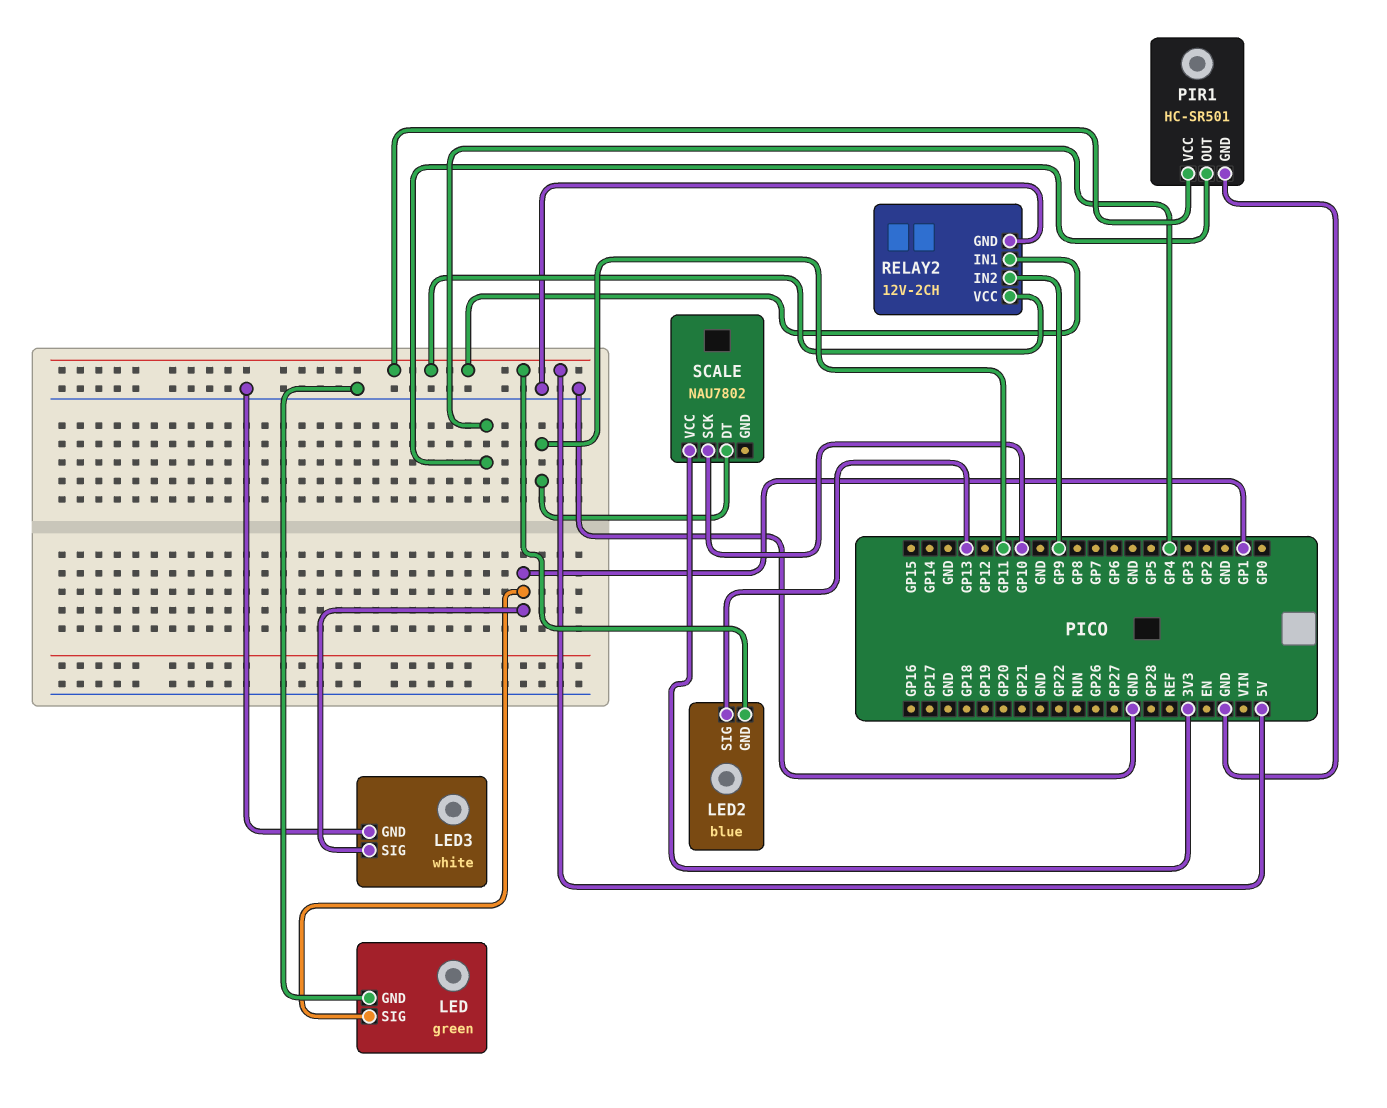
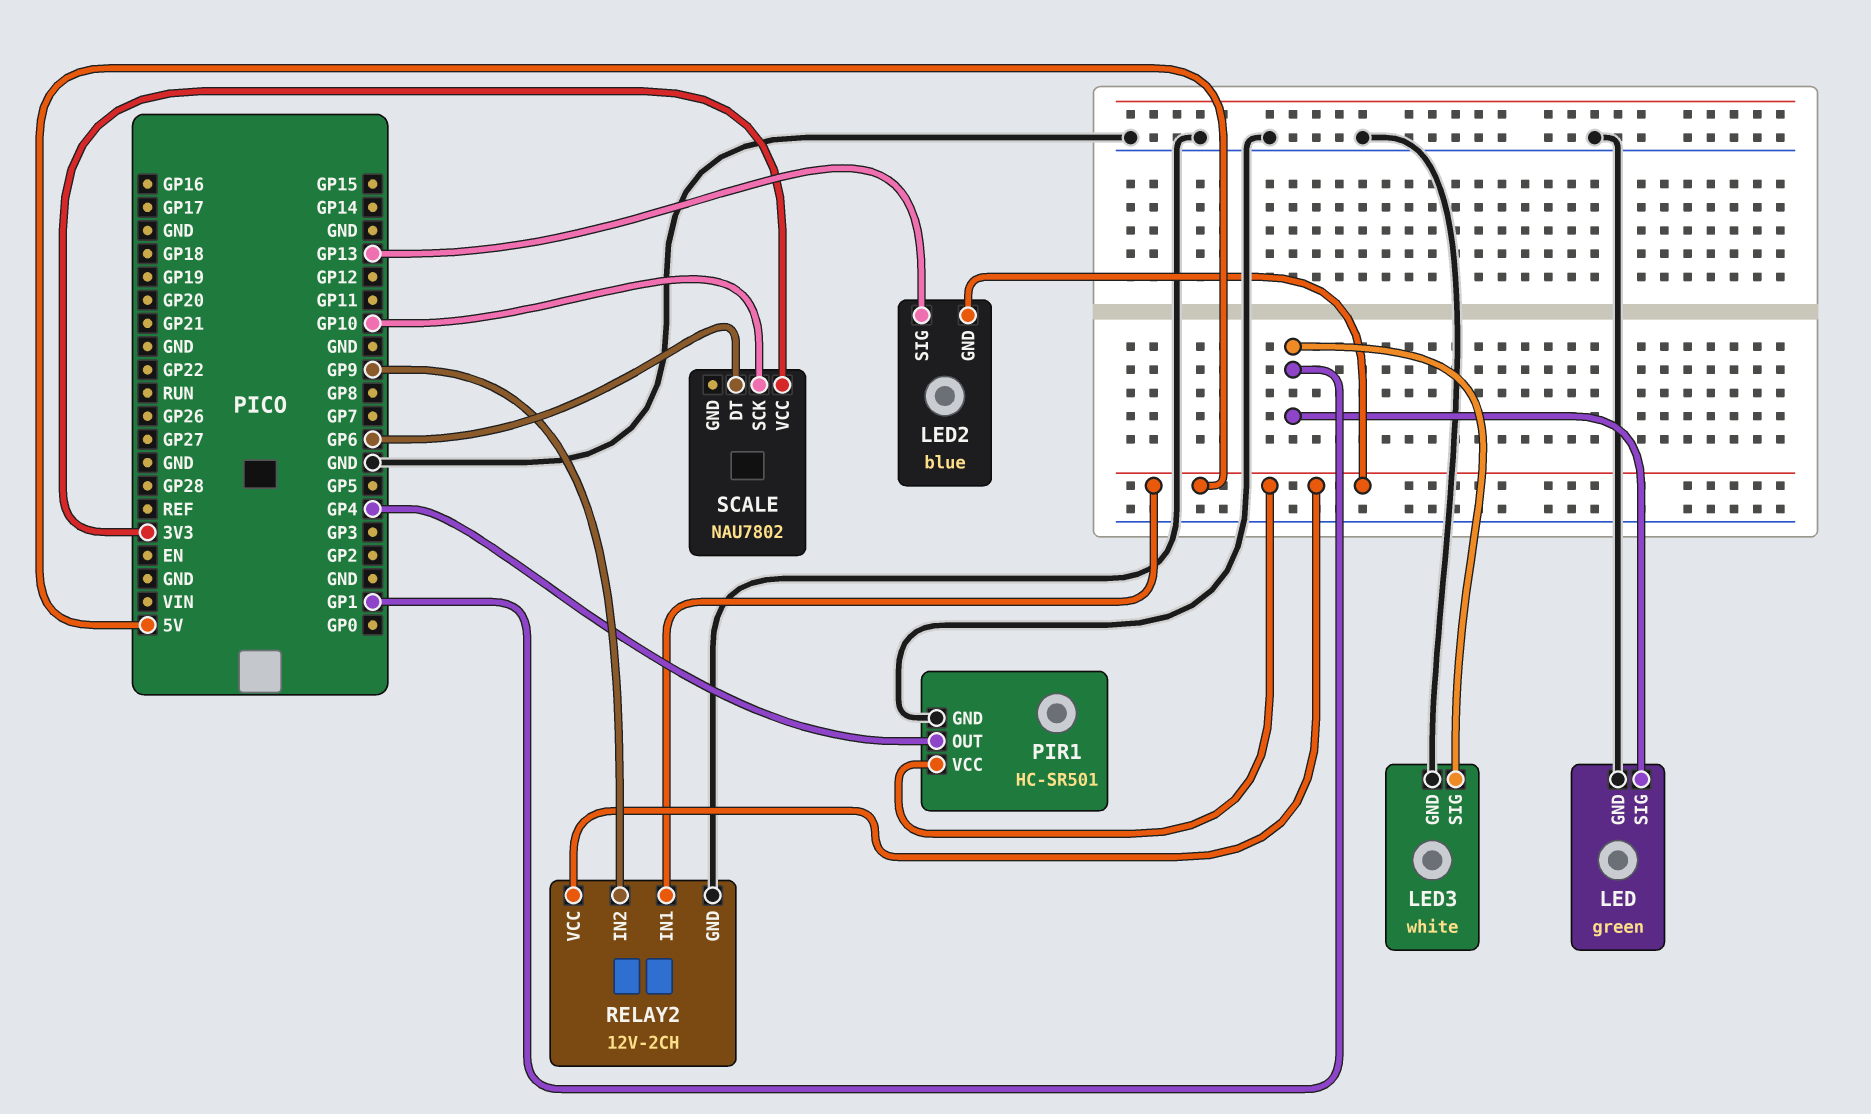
SCALE pin DT: GP11 -> GP6

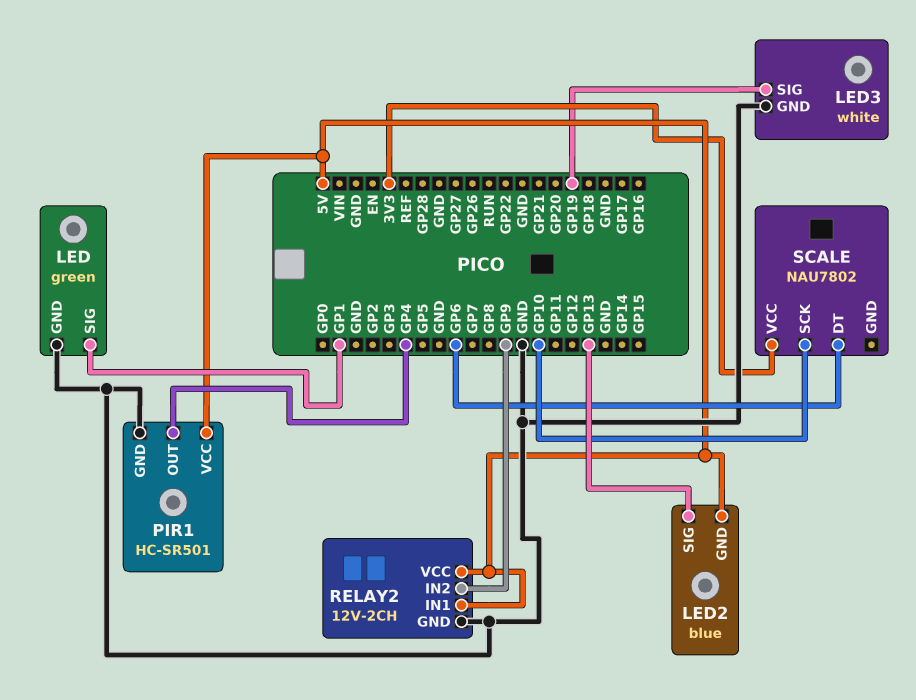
LED3 pin SIG: GP1 -> GP19

